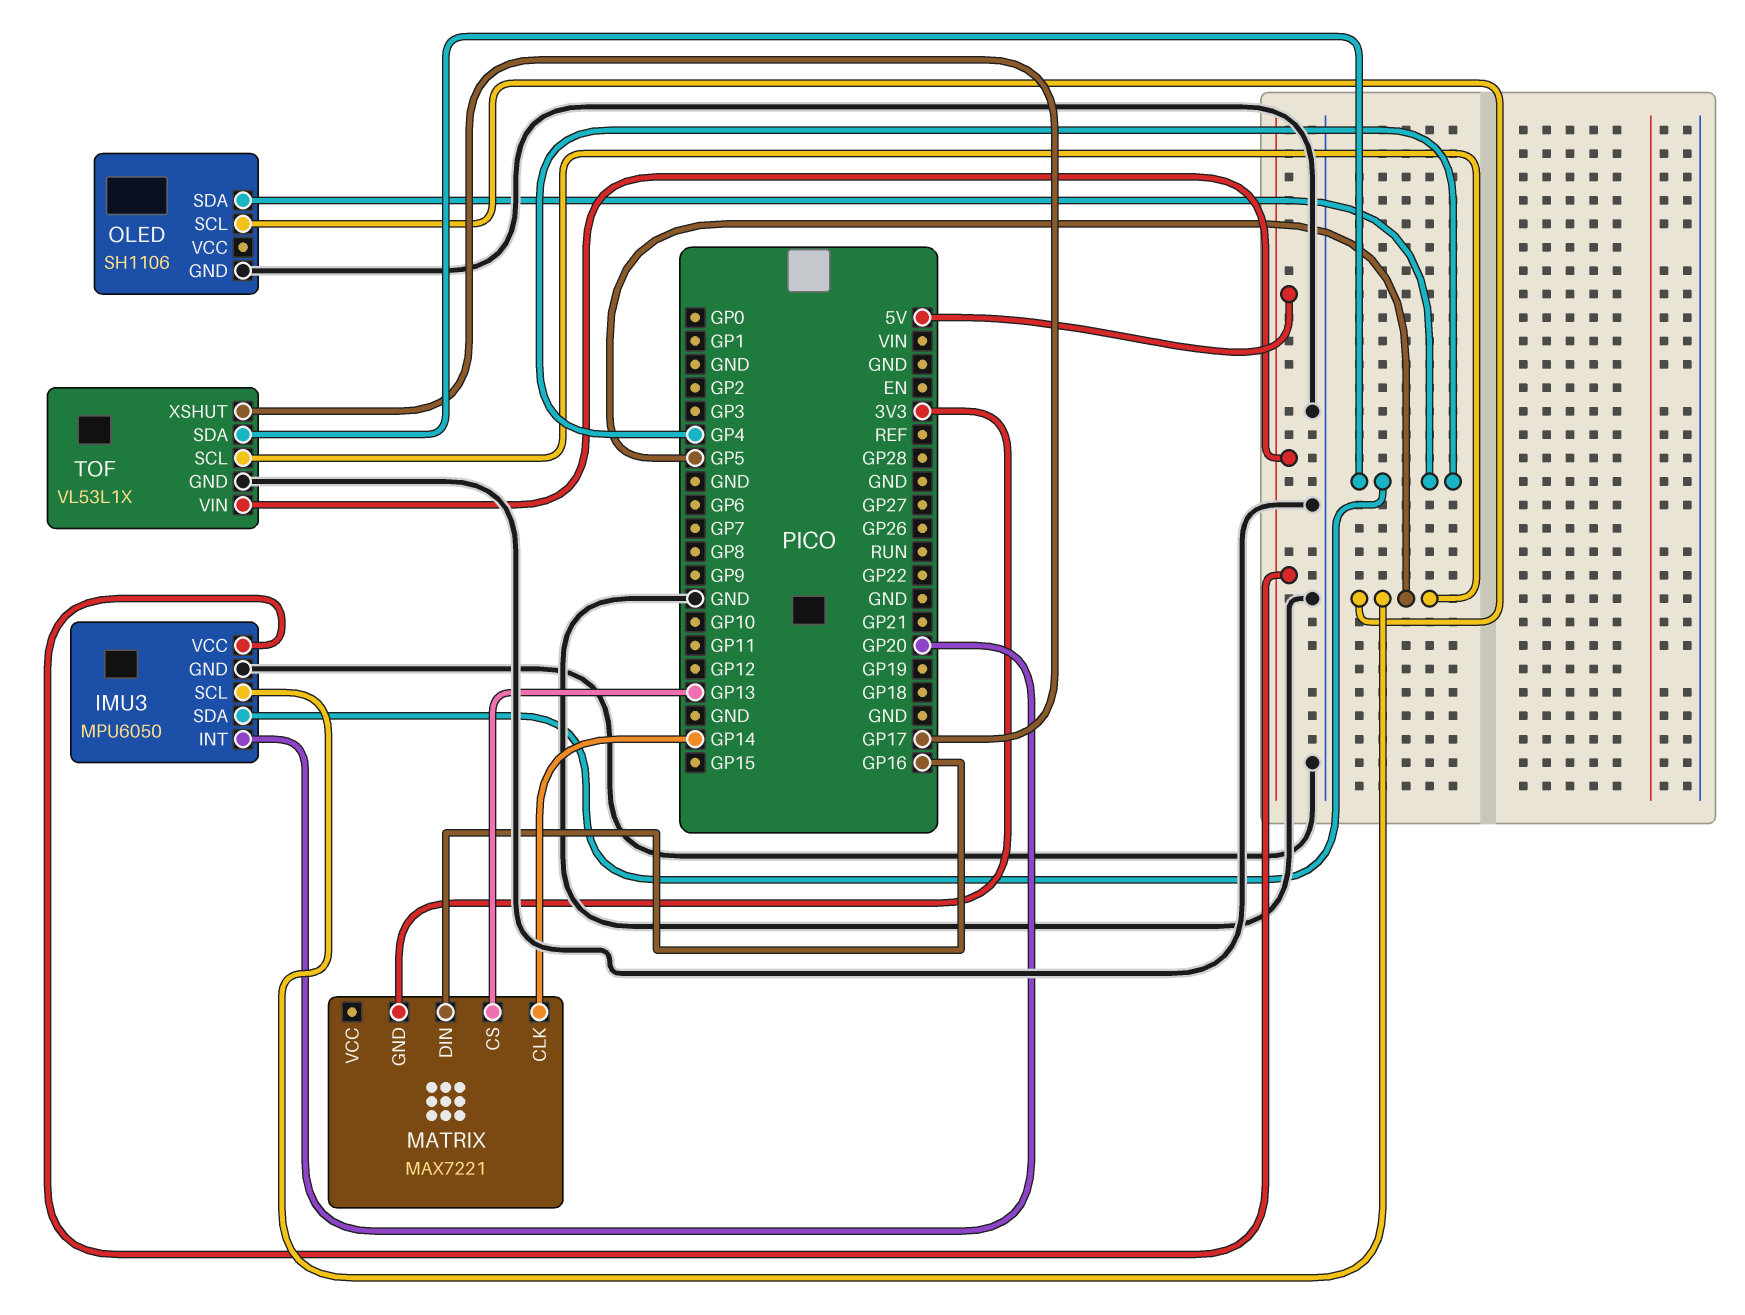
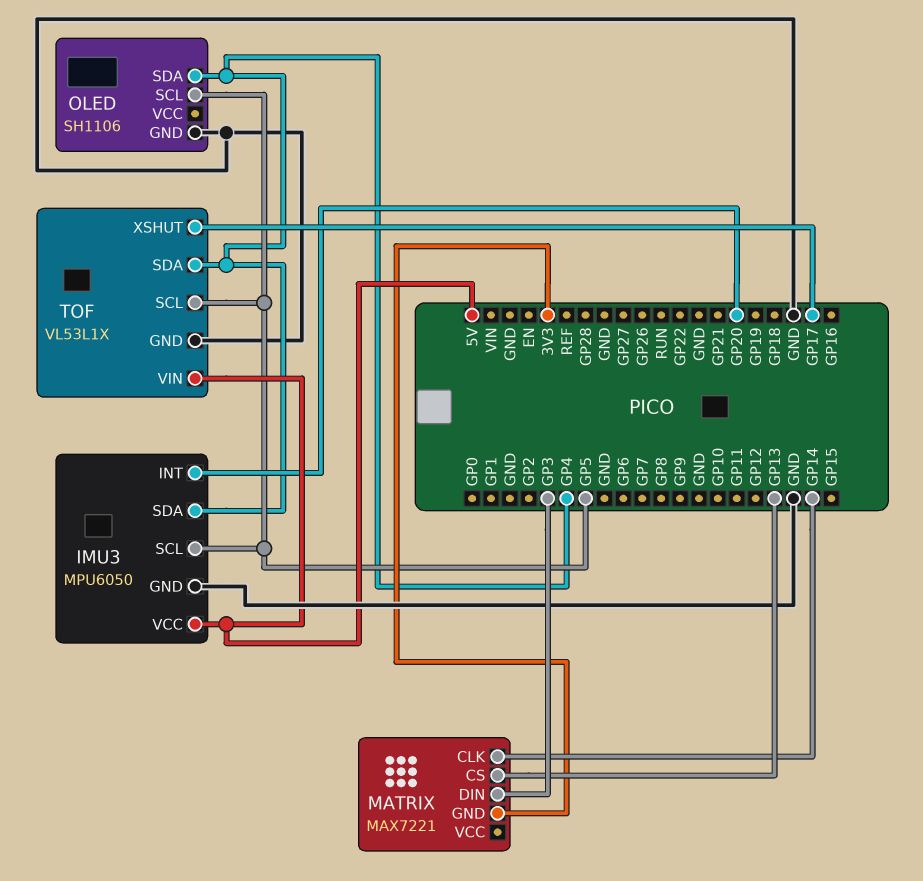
MATRIX pin DIN: GP16 -> GP3

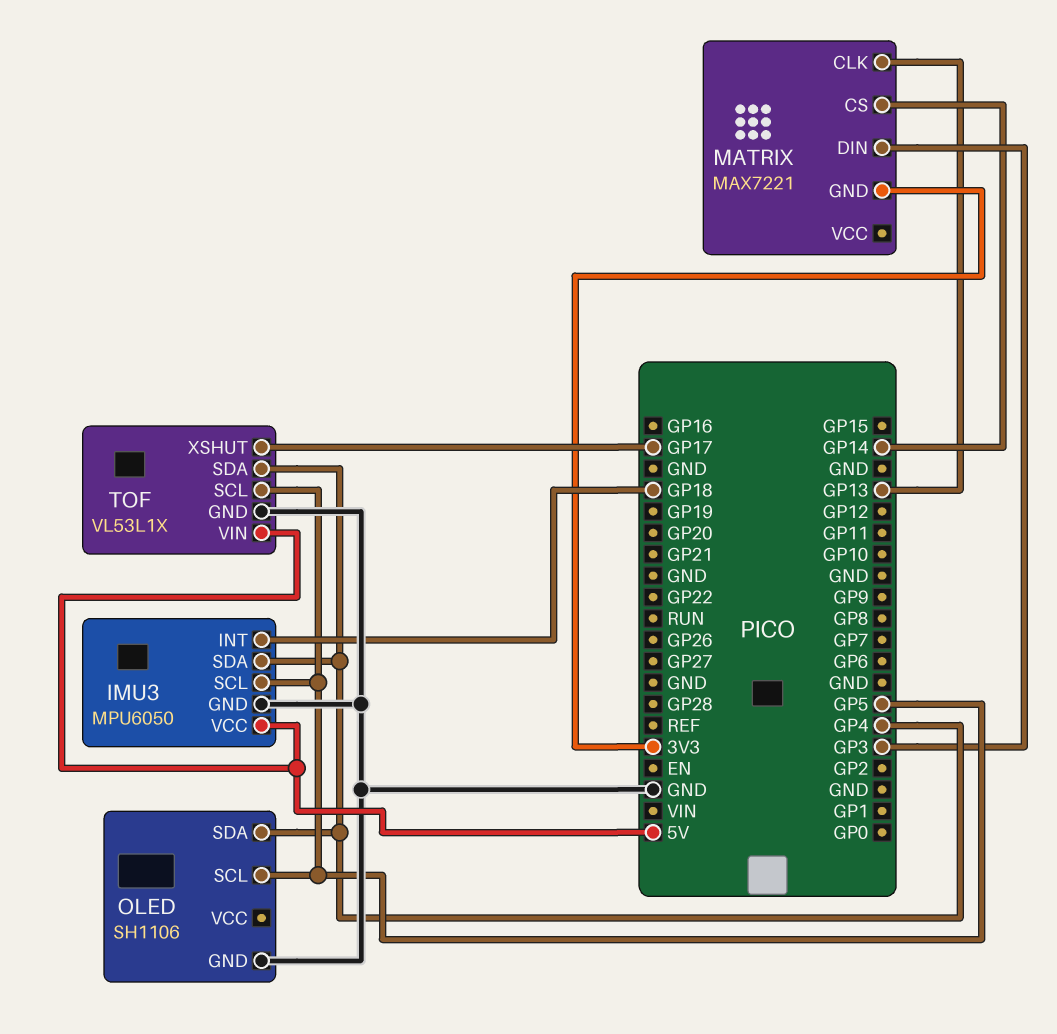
IMU3 pin INT: GP20 -> GP18
MATRIX pin CLK: GP14 -> GP13
MATRIX pin CS: GP13 -> GP14

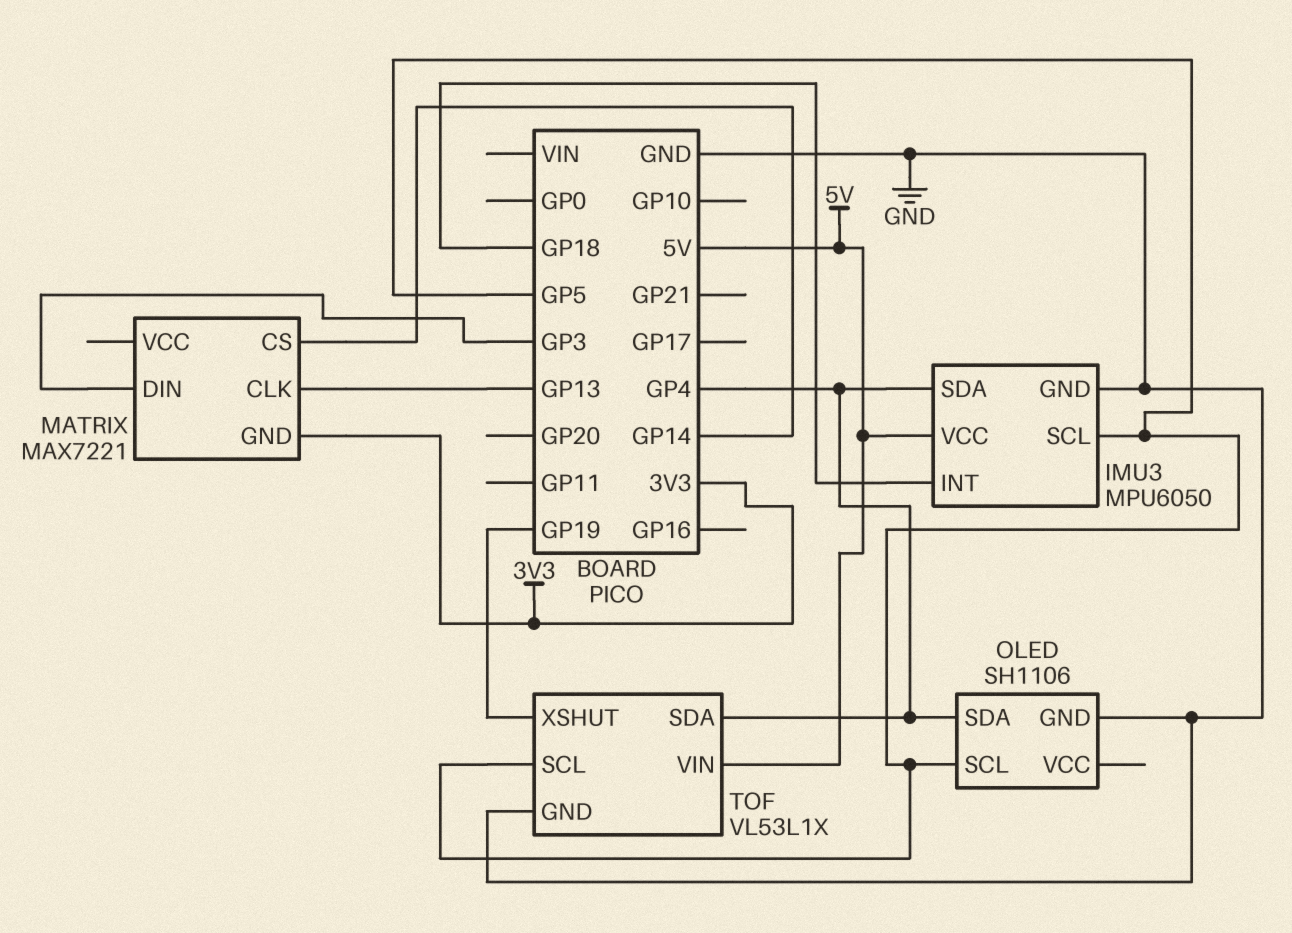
TOF pin XSHUT: GP17 -> GP19

